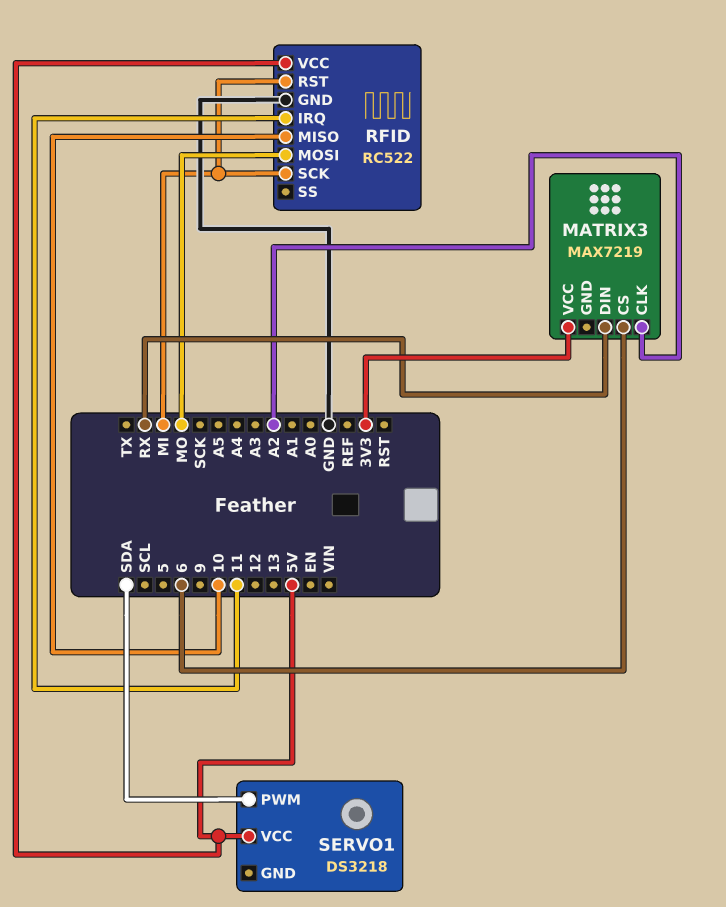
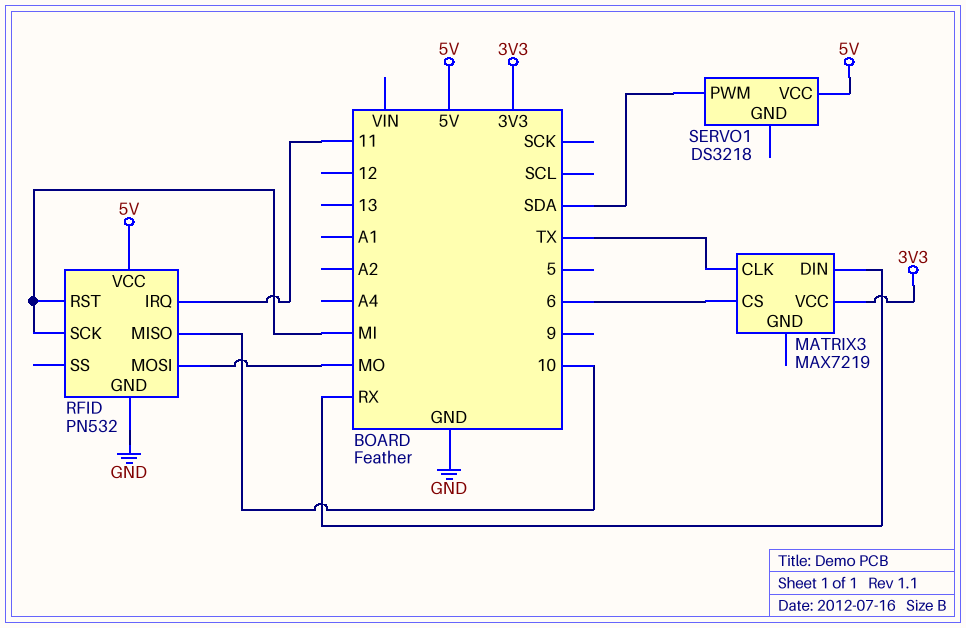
MATRIX3 pin CLK: A2 -> TX
RFID: RC522 -> PN532

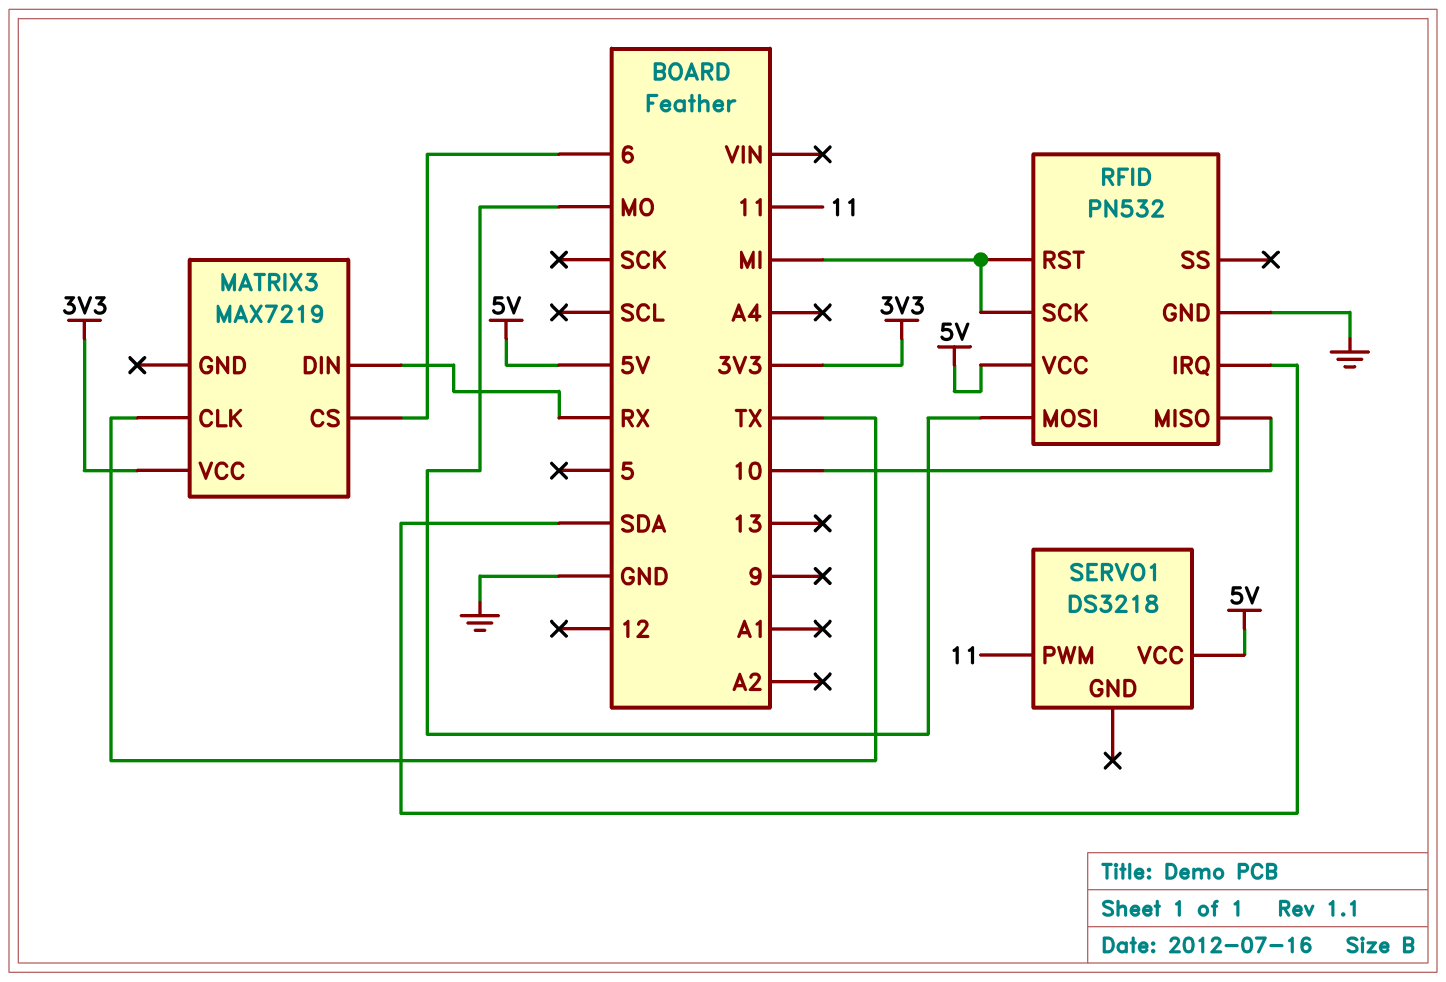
RFID pin IRQ: 11 -> SDA
SERVO1 pin PWM: SDA -> 11

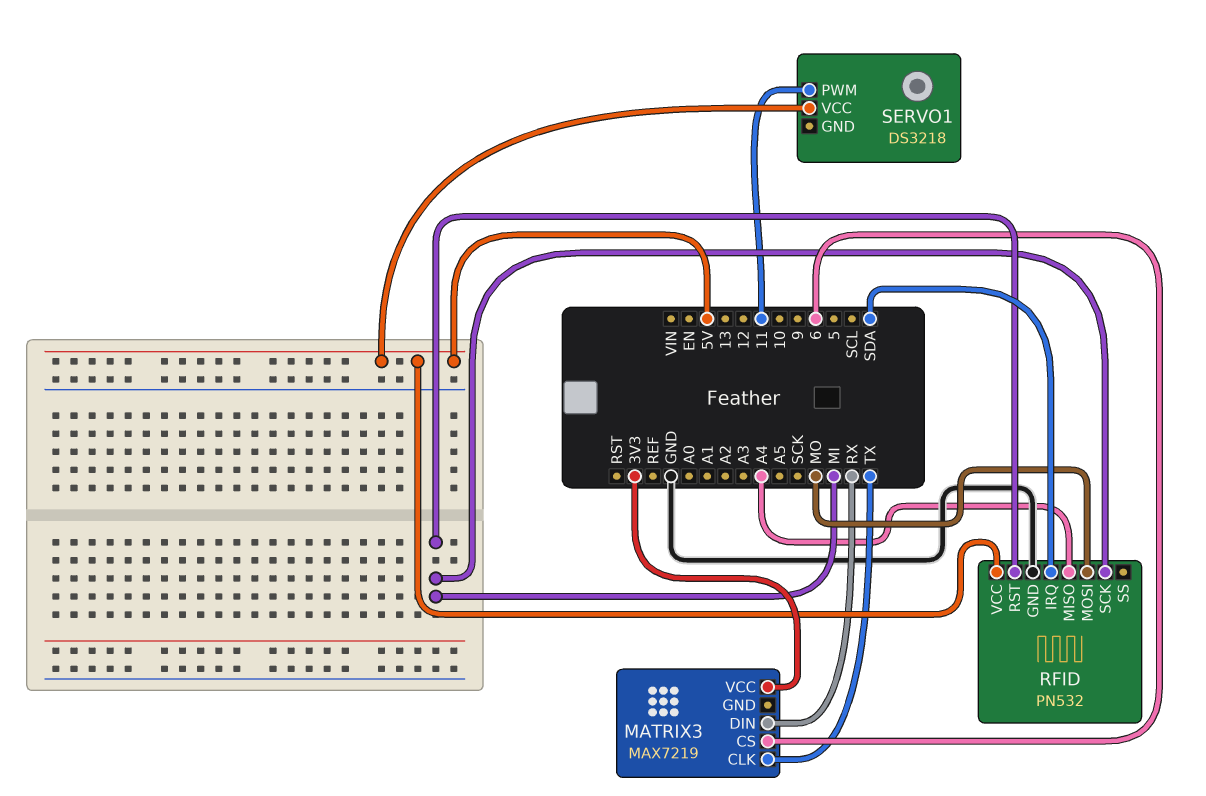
RFID pin MISO: 10 -> A4

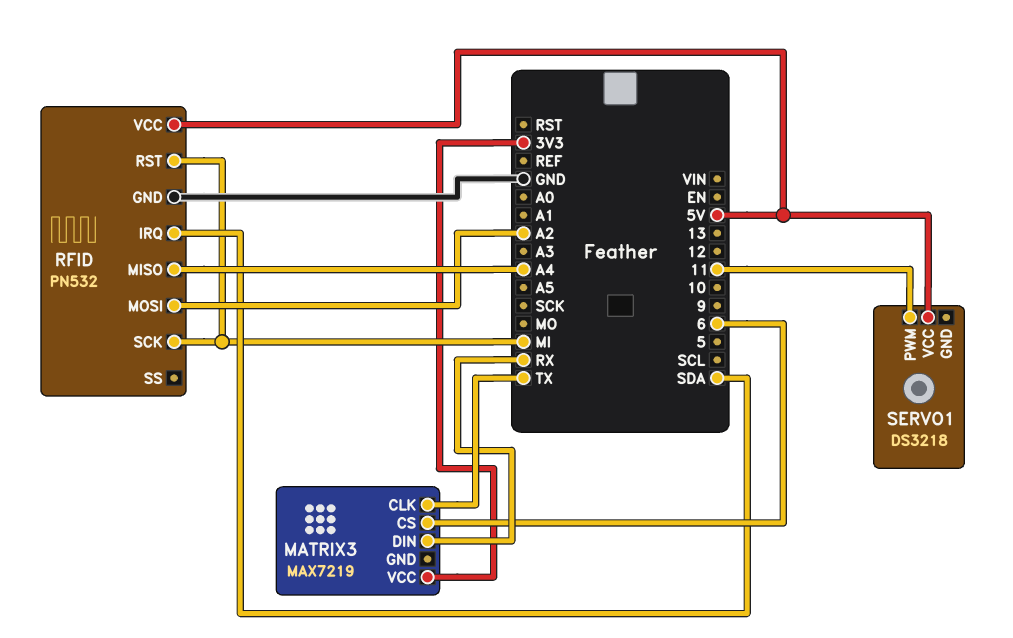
RFID pin MOSI: MO -> A2

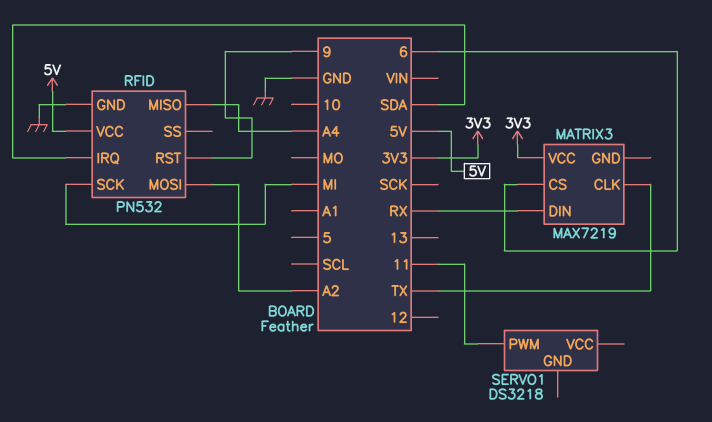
RFID pin RST: MI -> 9
SERVO1 pin VCC: 5V -> none

